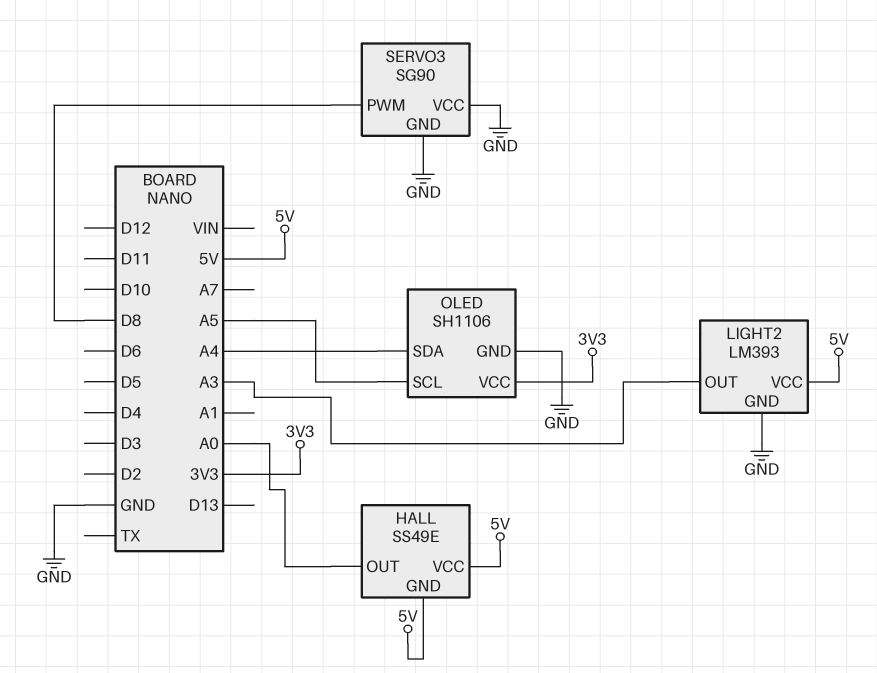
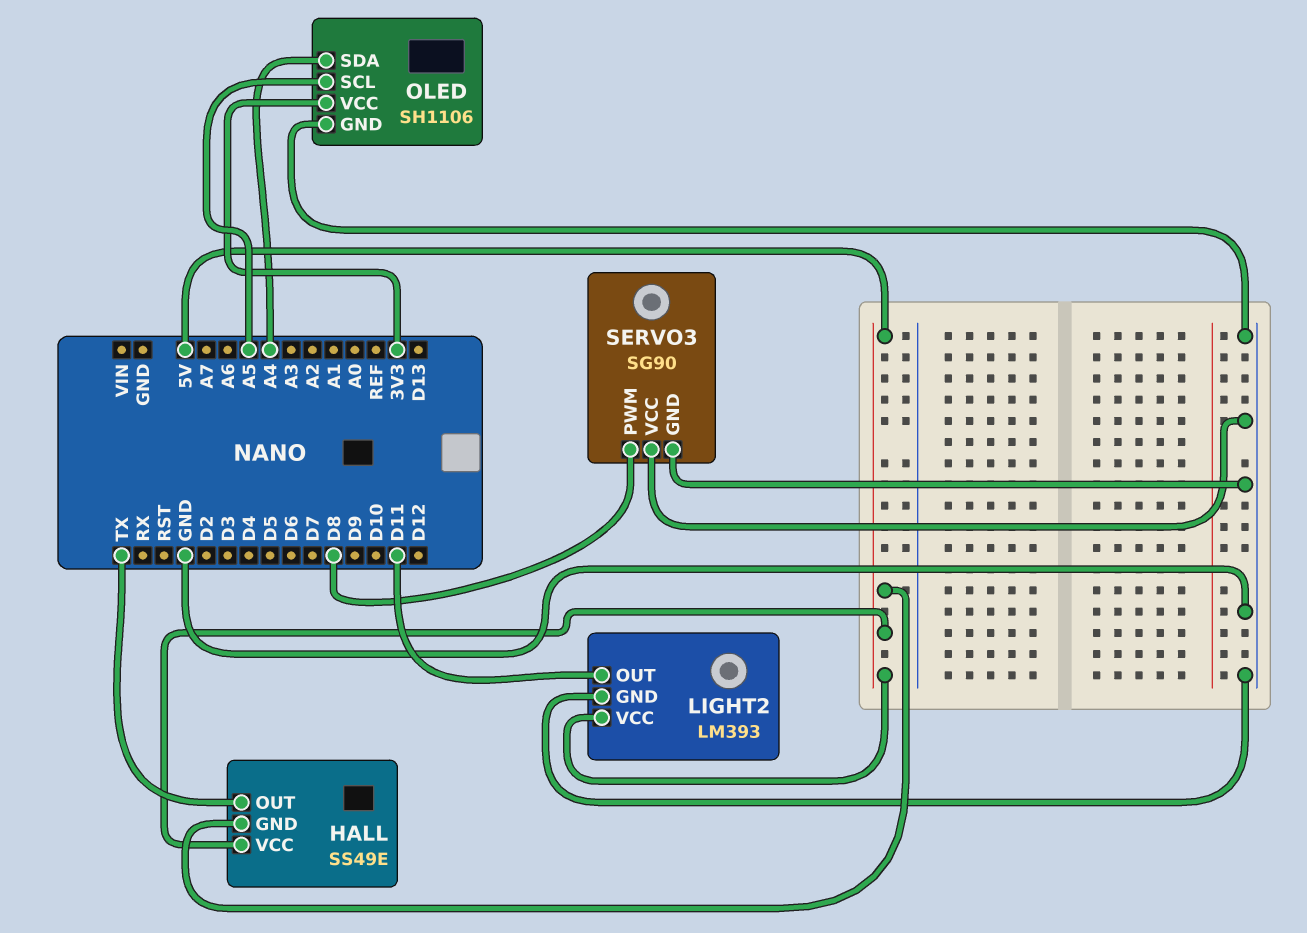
HALL pin OUT: A0 -> TX
LIGHT2 pin OUT: A3 -> D11

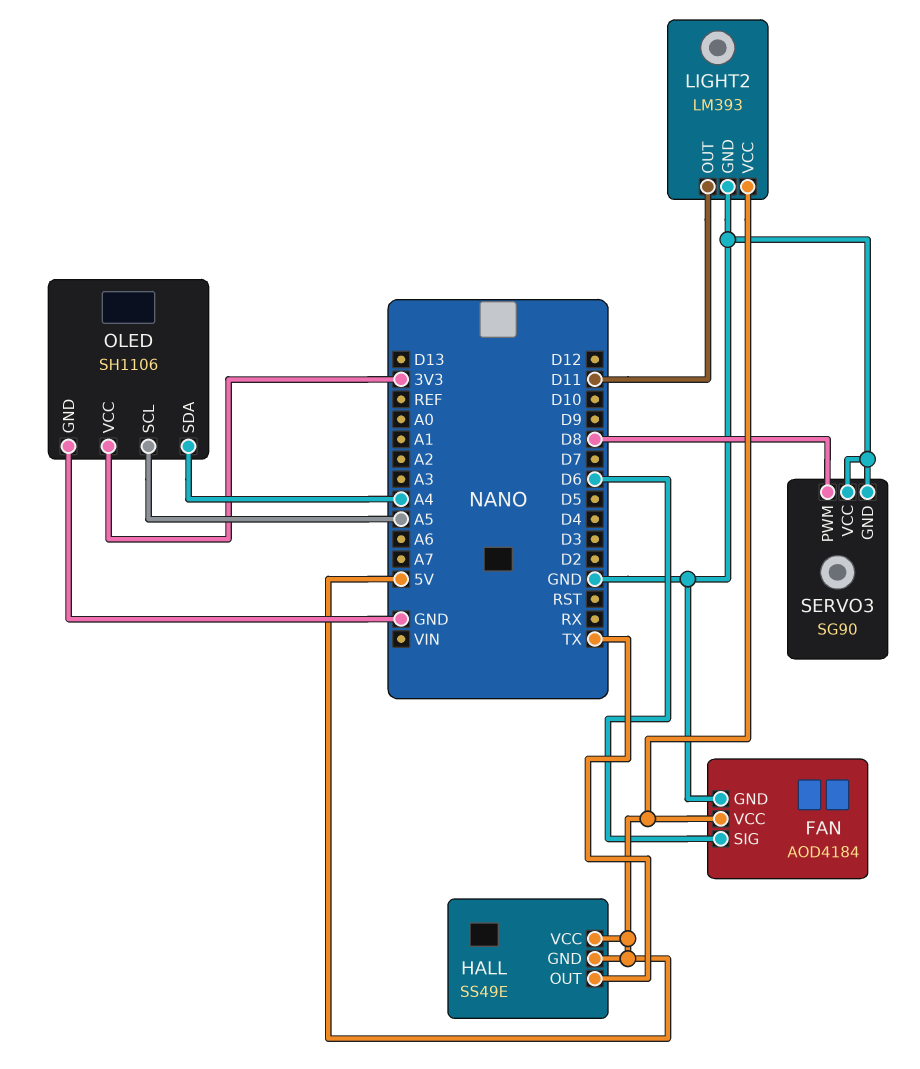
FAN: none -> AOD4184
FAN pin GND: none -> GND
FAN pin SIG: none -> D6
FAN pin VCC: none -> 5V

